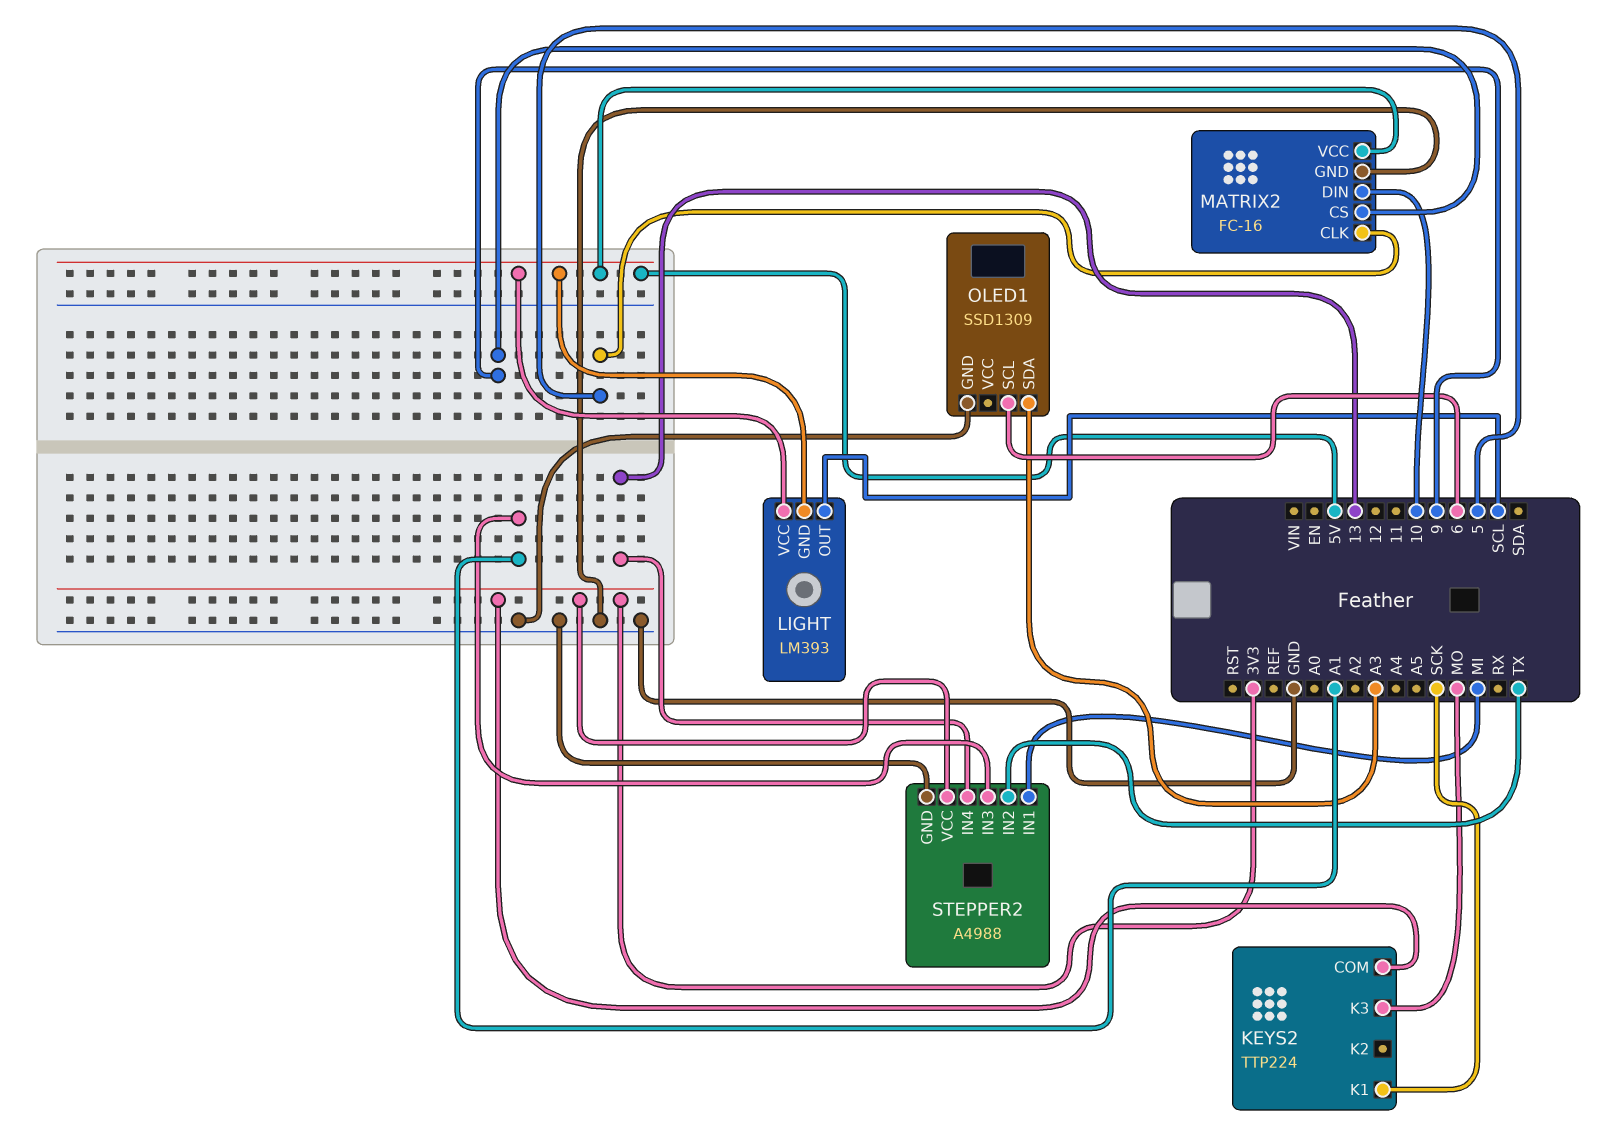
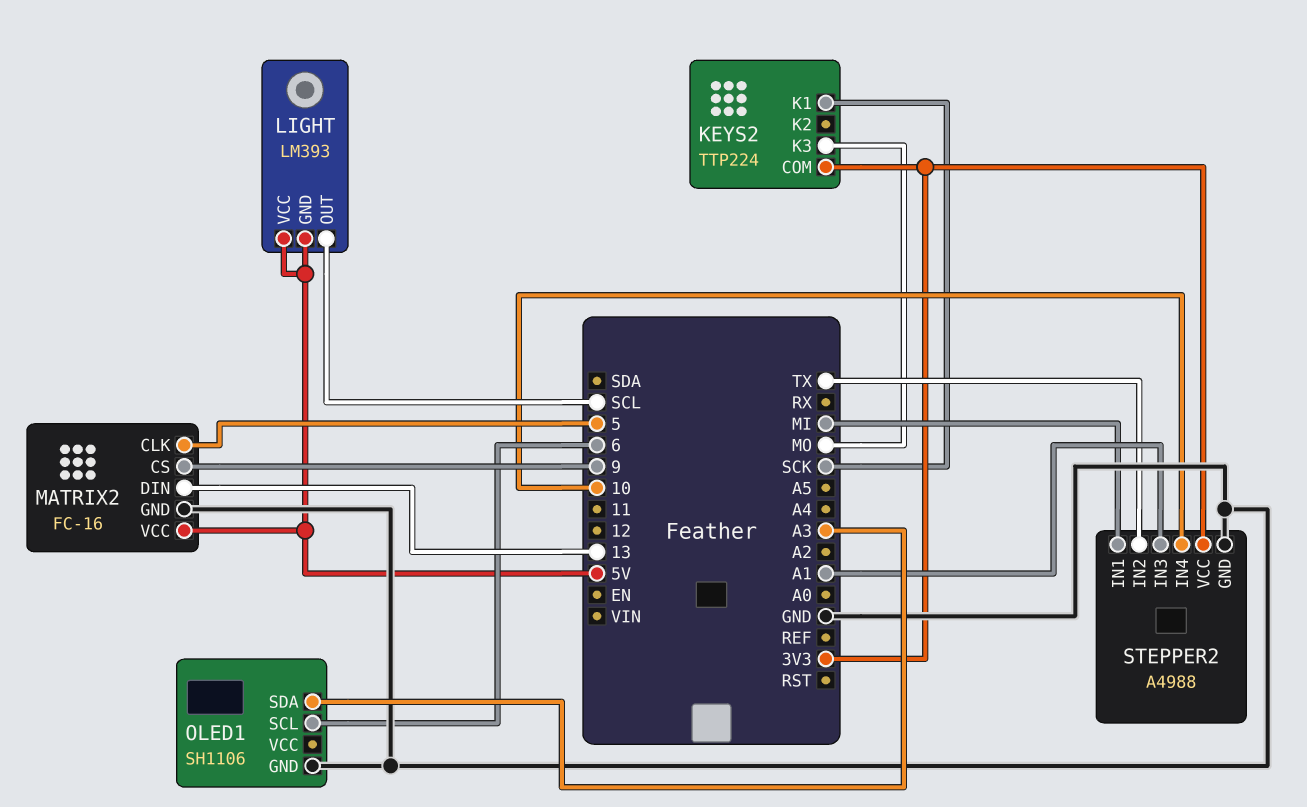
MATRIX2 pin DIN: 10 -> 13
OLED1: SSD1309 -> SH1106
STEPPER2 pin IN4: 13 -> 10

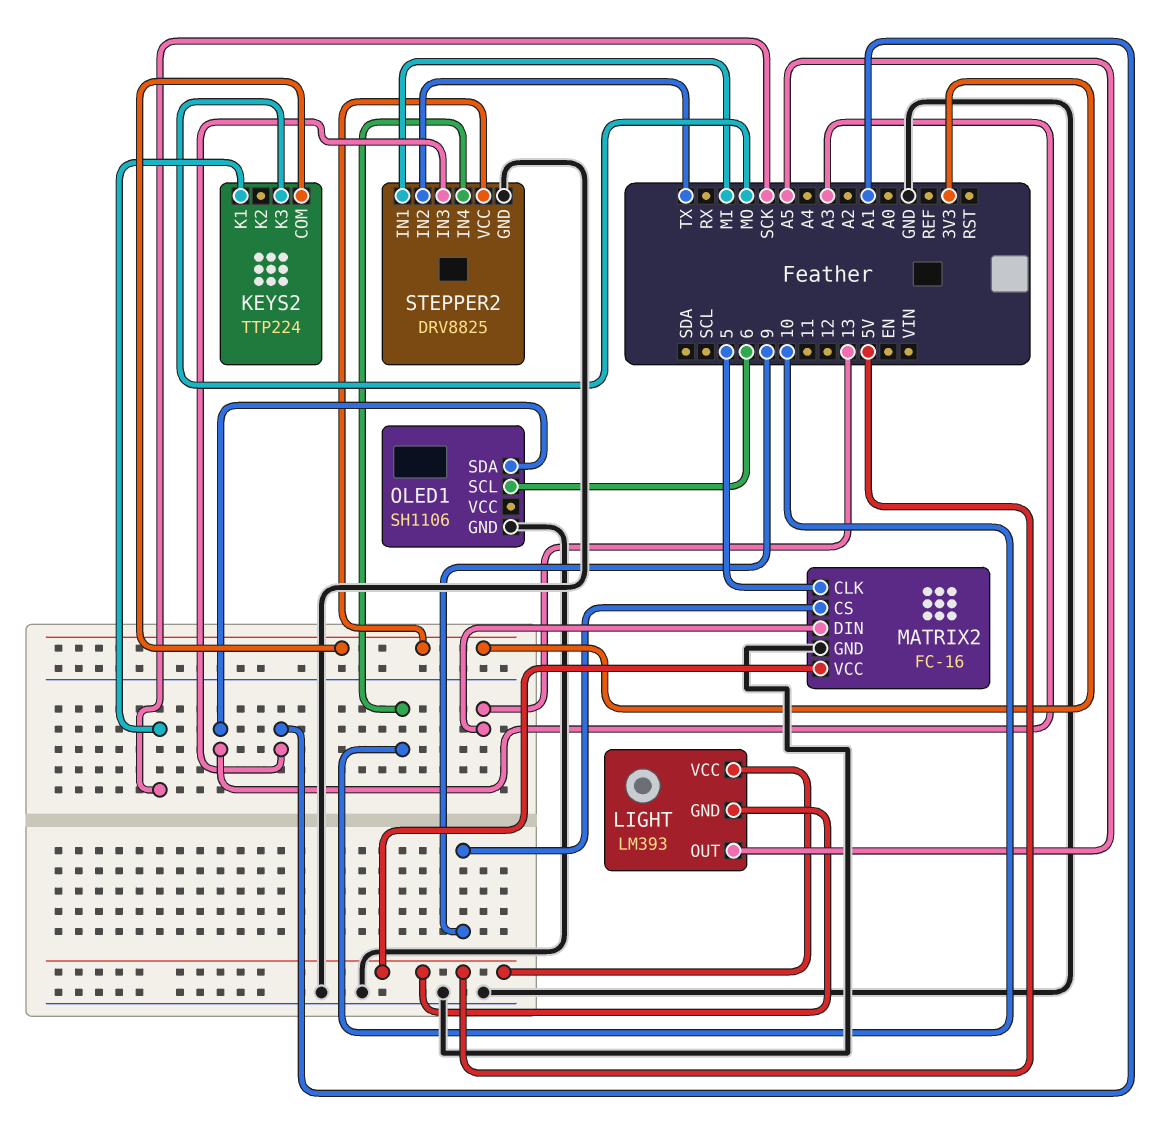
LIGHT pin OUT: SCL -> A5
STEPPER2: A4988 -> DRV8825

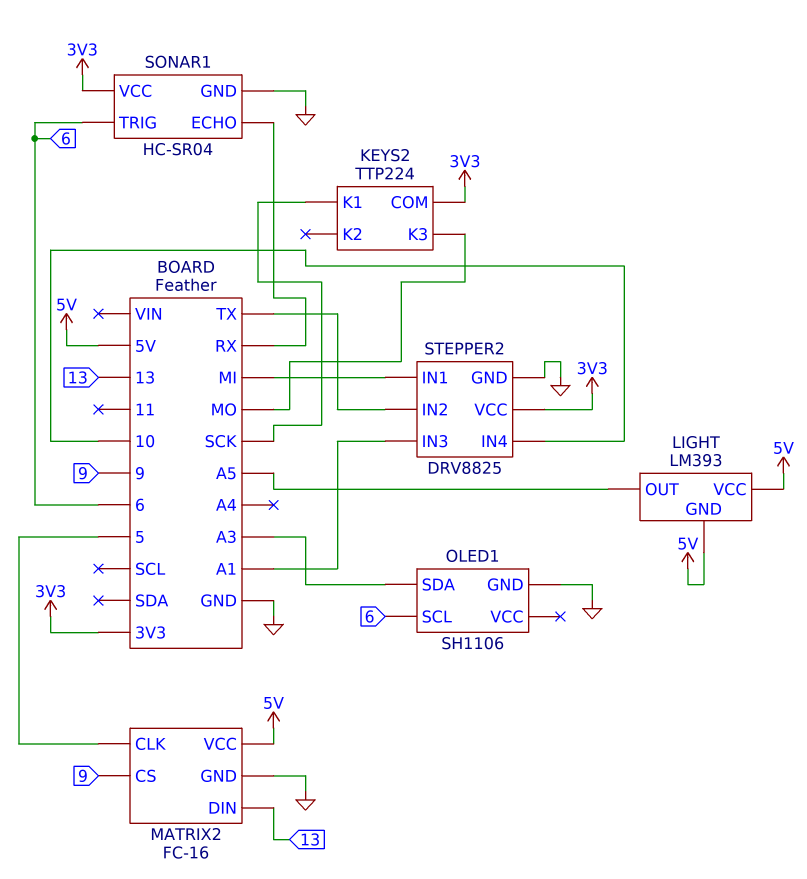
SONAR1: none -> HC-SR04
SONAR1 pin ECHO: none -> RX
SONAR1 pin GND: none -> GND
SONAR1 pin TRIG: none -> 6
SONAR1 pin VCC: none -> 3V3

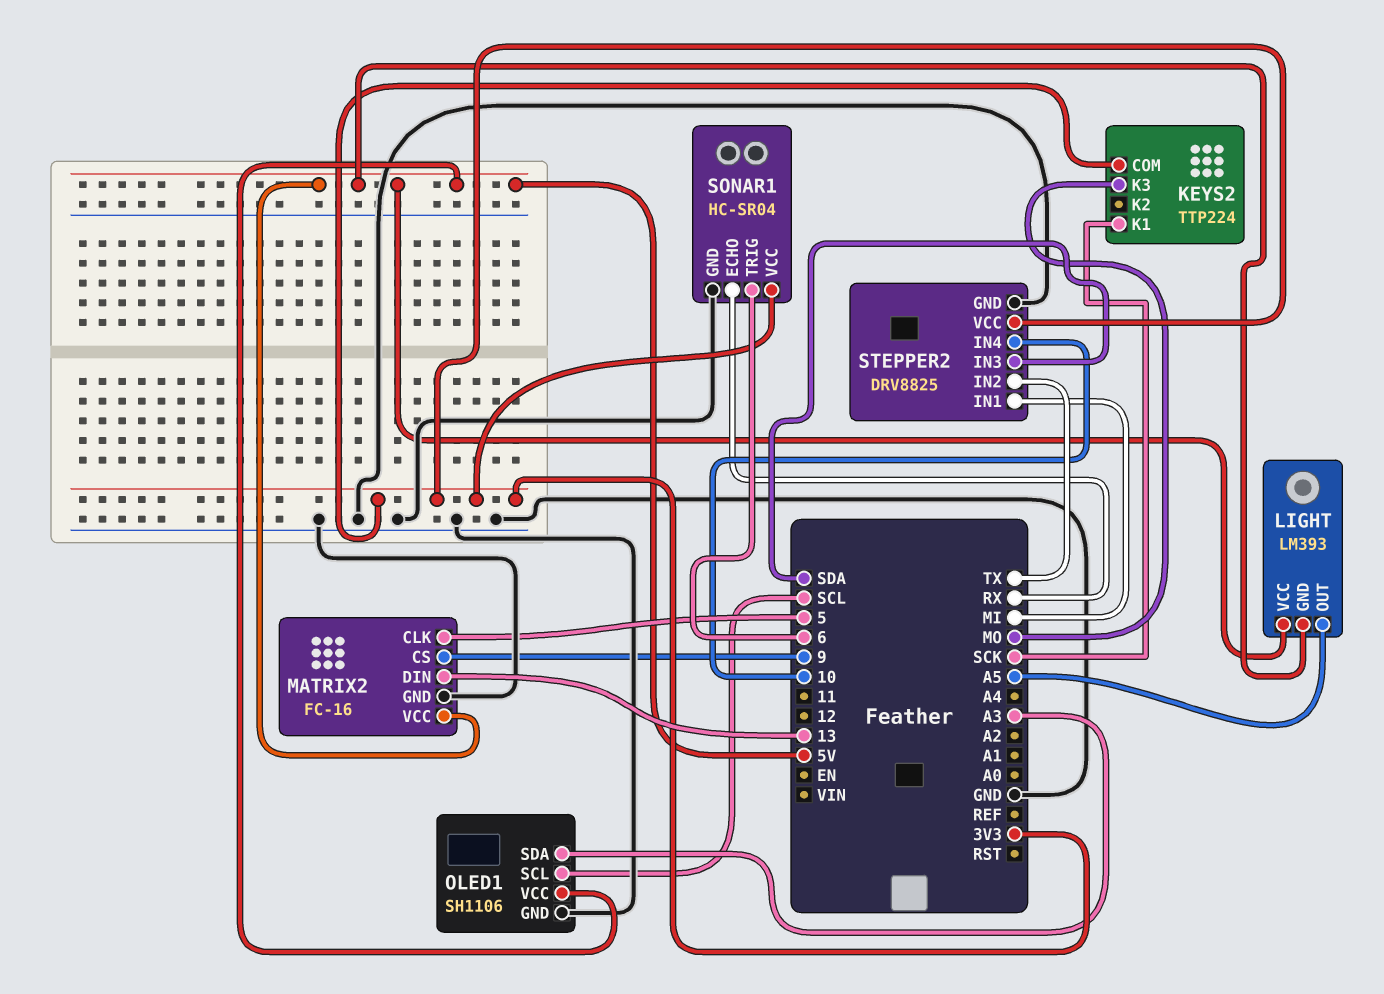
OLED1 pin SCL: 6 -> SCL
OLED1 pin VCC: none -> 5V
STEPPER2 pin IN3: A1 -> SDA

